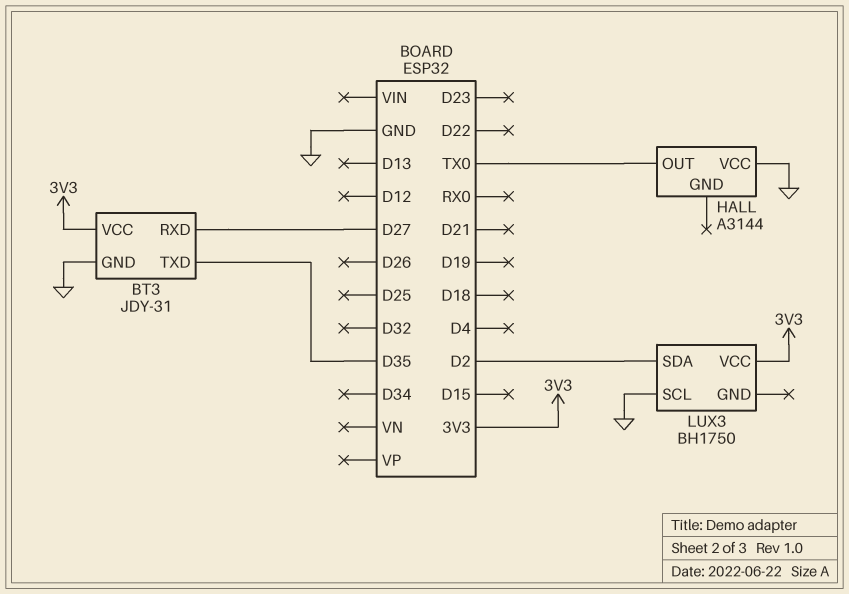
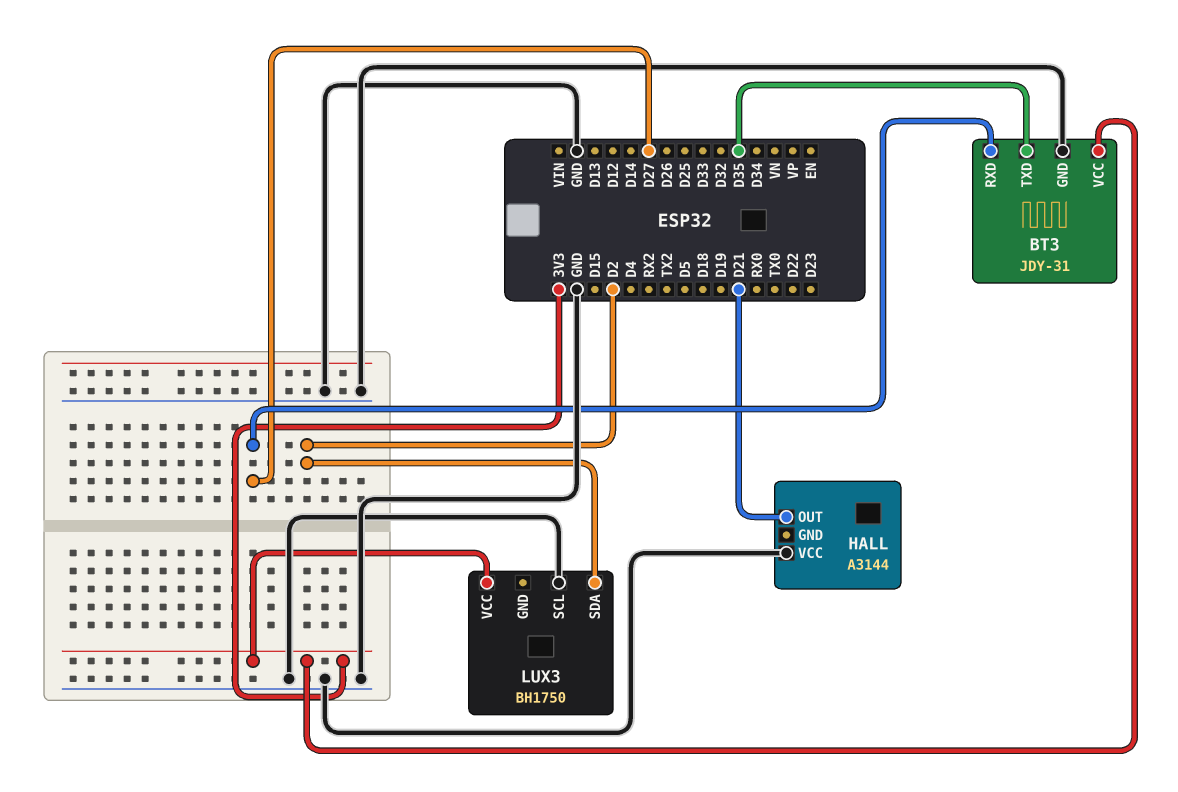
HALL pin OUT: TX0 -> D21

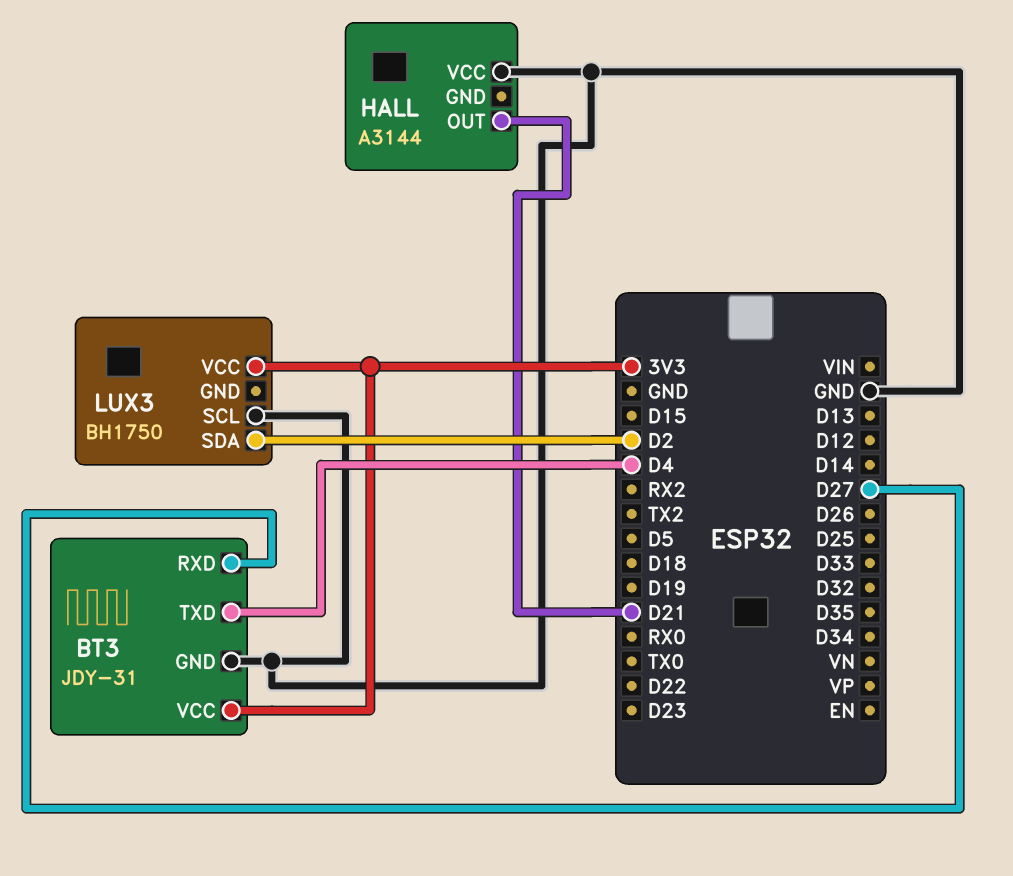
BT3 pin TXD: D35 -> D4

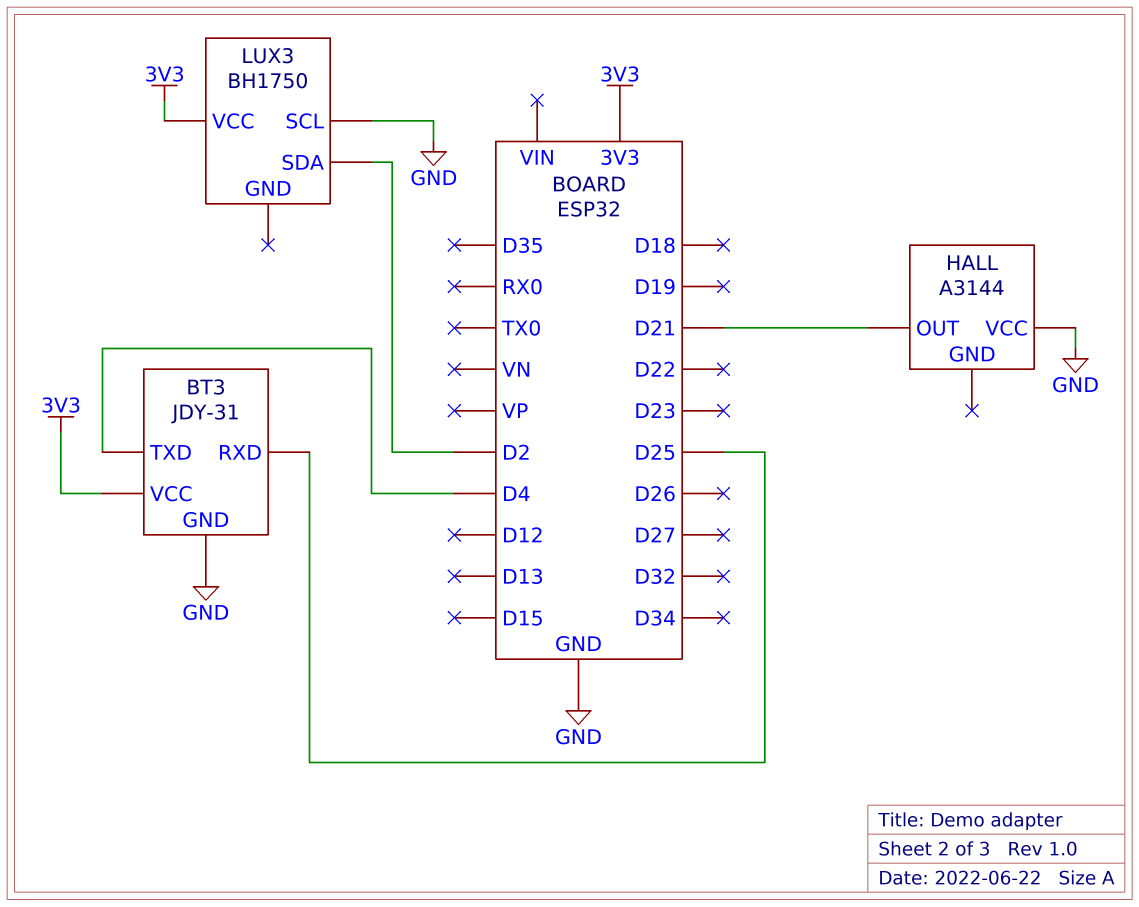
BT3 pin RXD: D27 -> D25

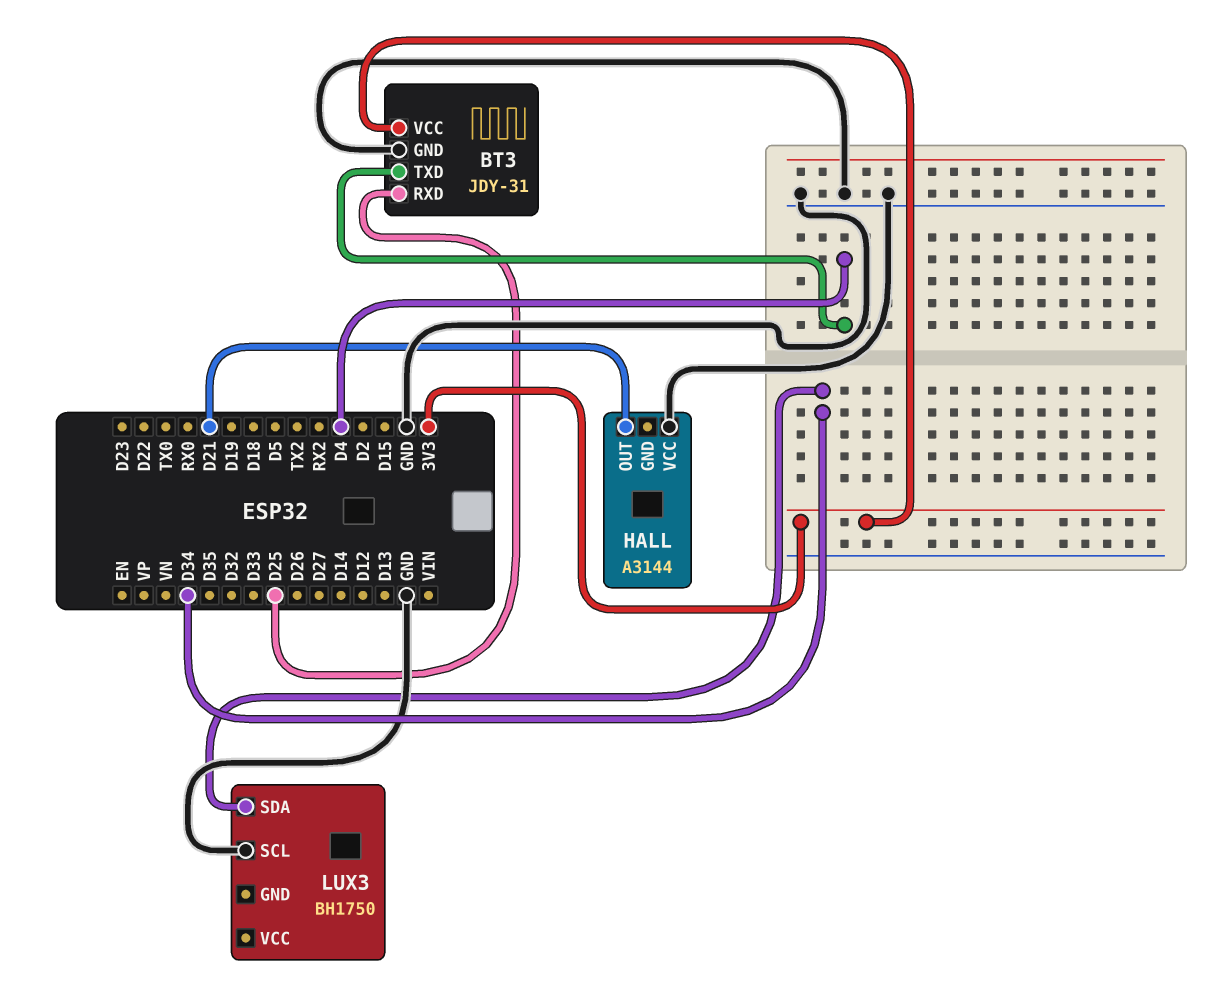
LUX3 pin SDA: D2 -> D34
LUX3 pin VCC: 3V3 -> none

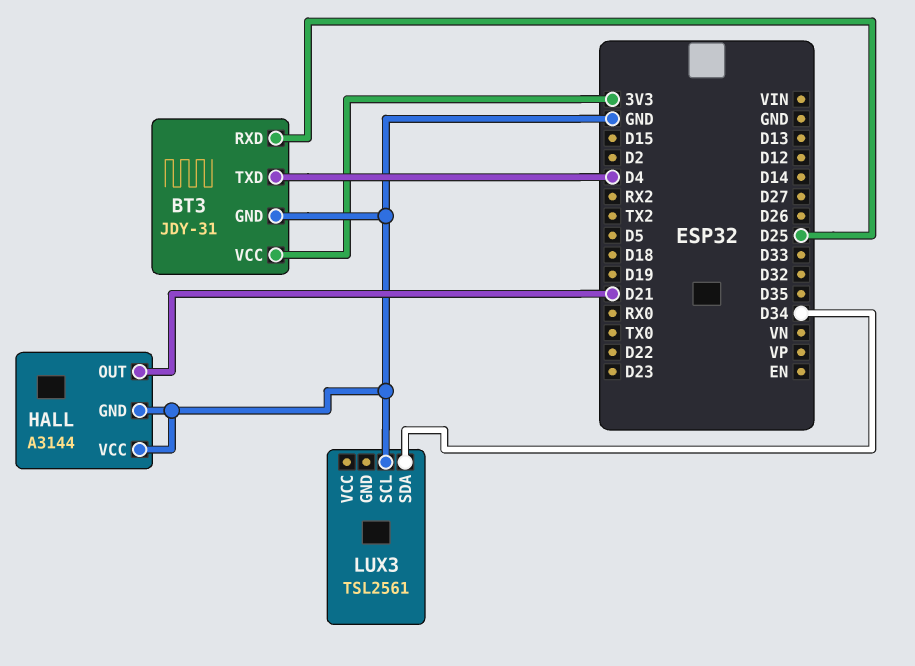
HALL pin GND: none -> GND
LUX3: BH1750 -> TSL2561

